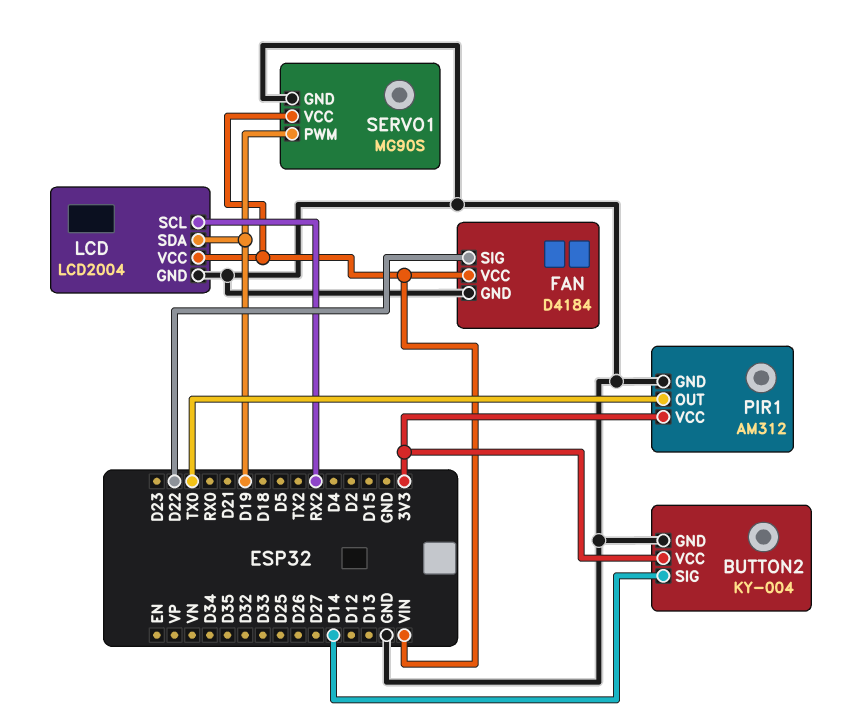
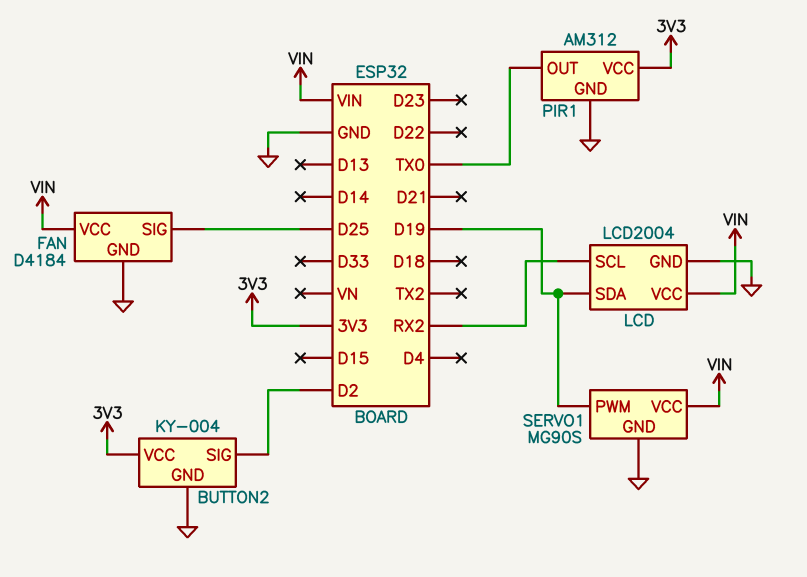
BUTTON2 pin SIG: D14 -> D2
FAN pin SIG: D22 -> D25

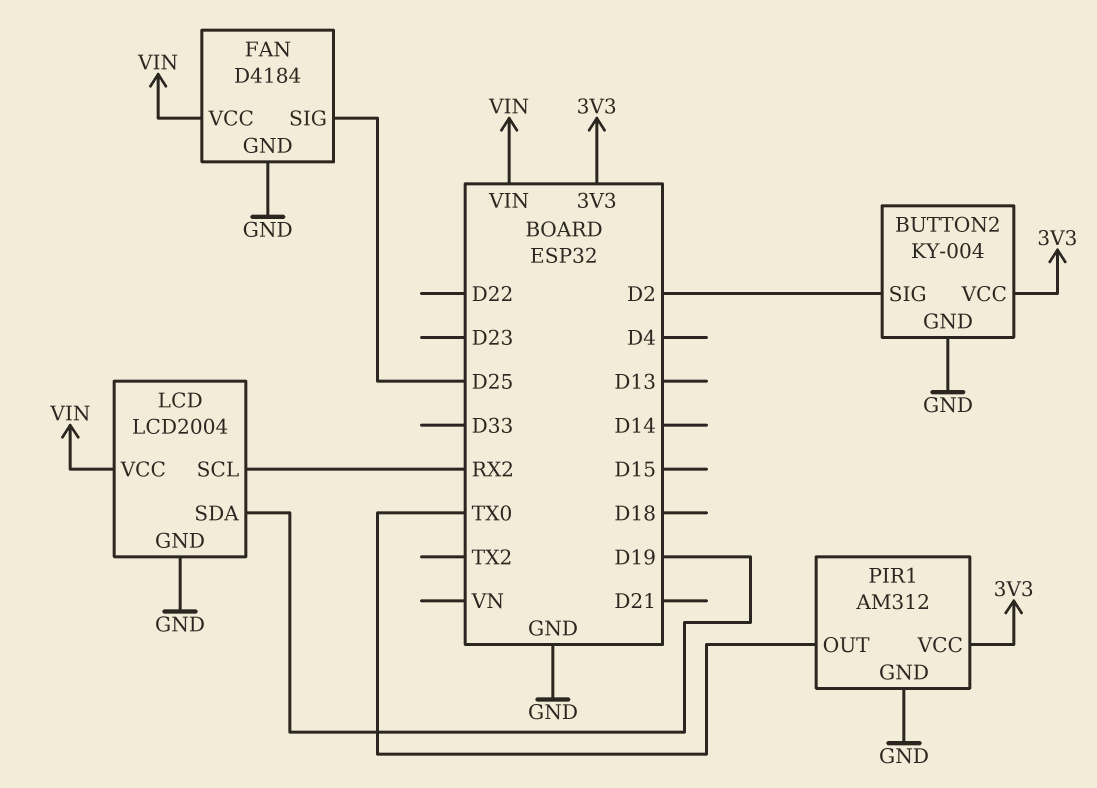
SERVO1: MG90S -> none
SERVO1 pin GND: GND -> none
SERVO1 pin PWM: D19 -> none
SERVO1 pin VCC: VIN -> none

